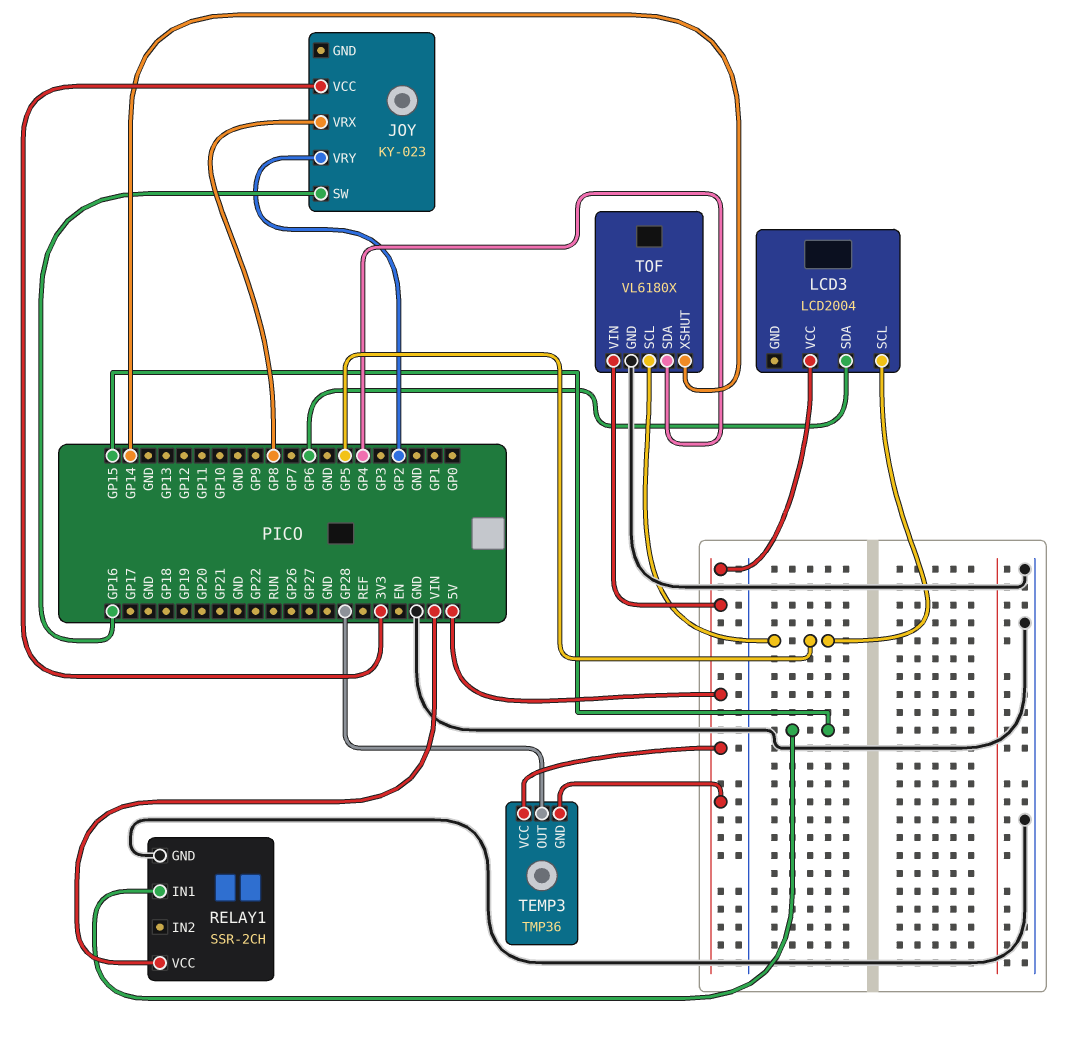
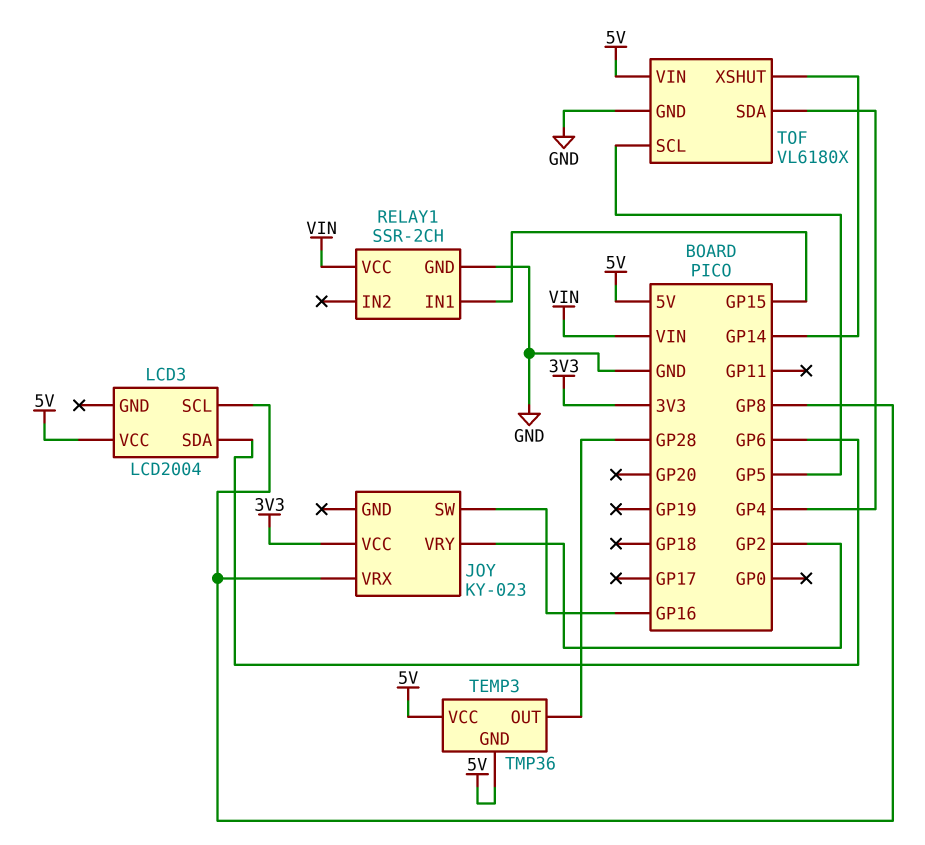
LCD3 pin SCL: GP5 -> GP8

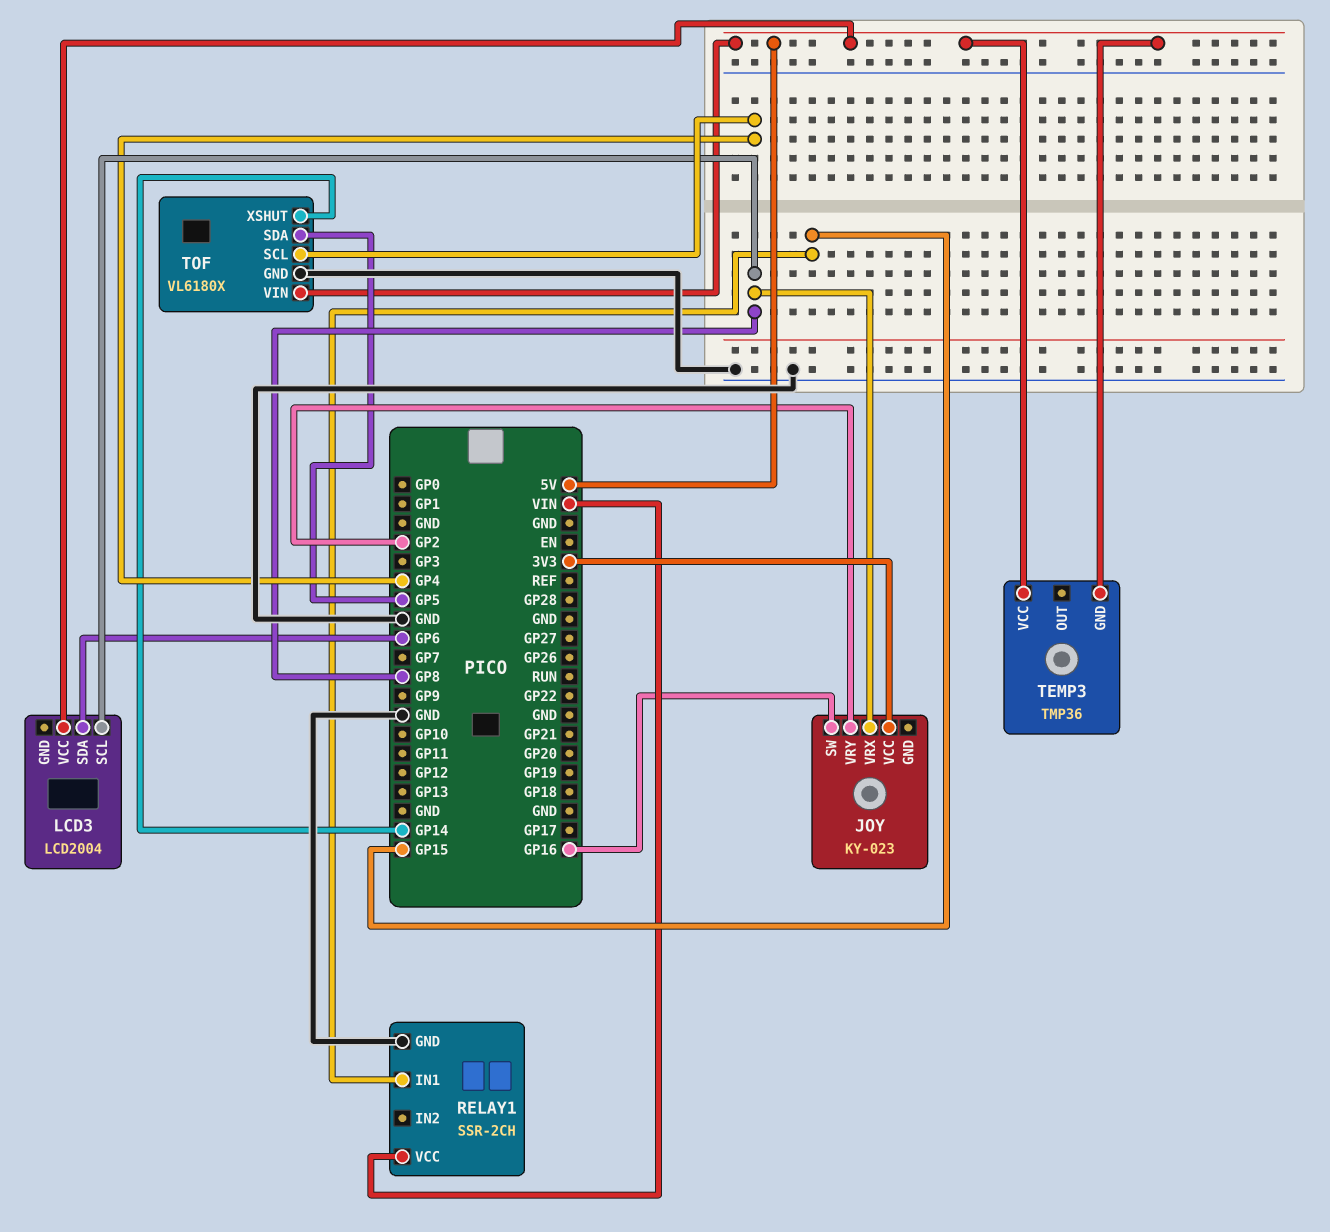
TEMP3 pin OUT: GP28 -> none
TOF pin SCL: GP5 -> GP4
TOF pin SDA: GP4 -> GP5

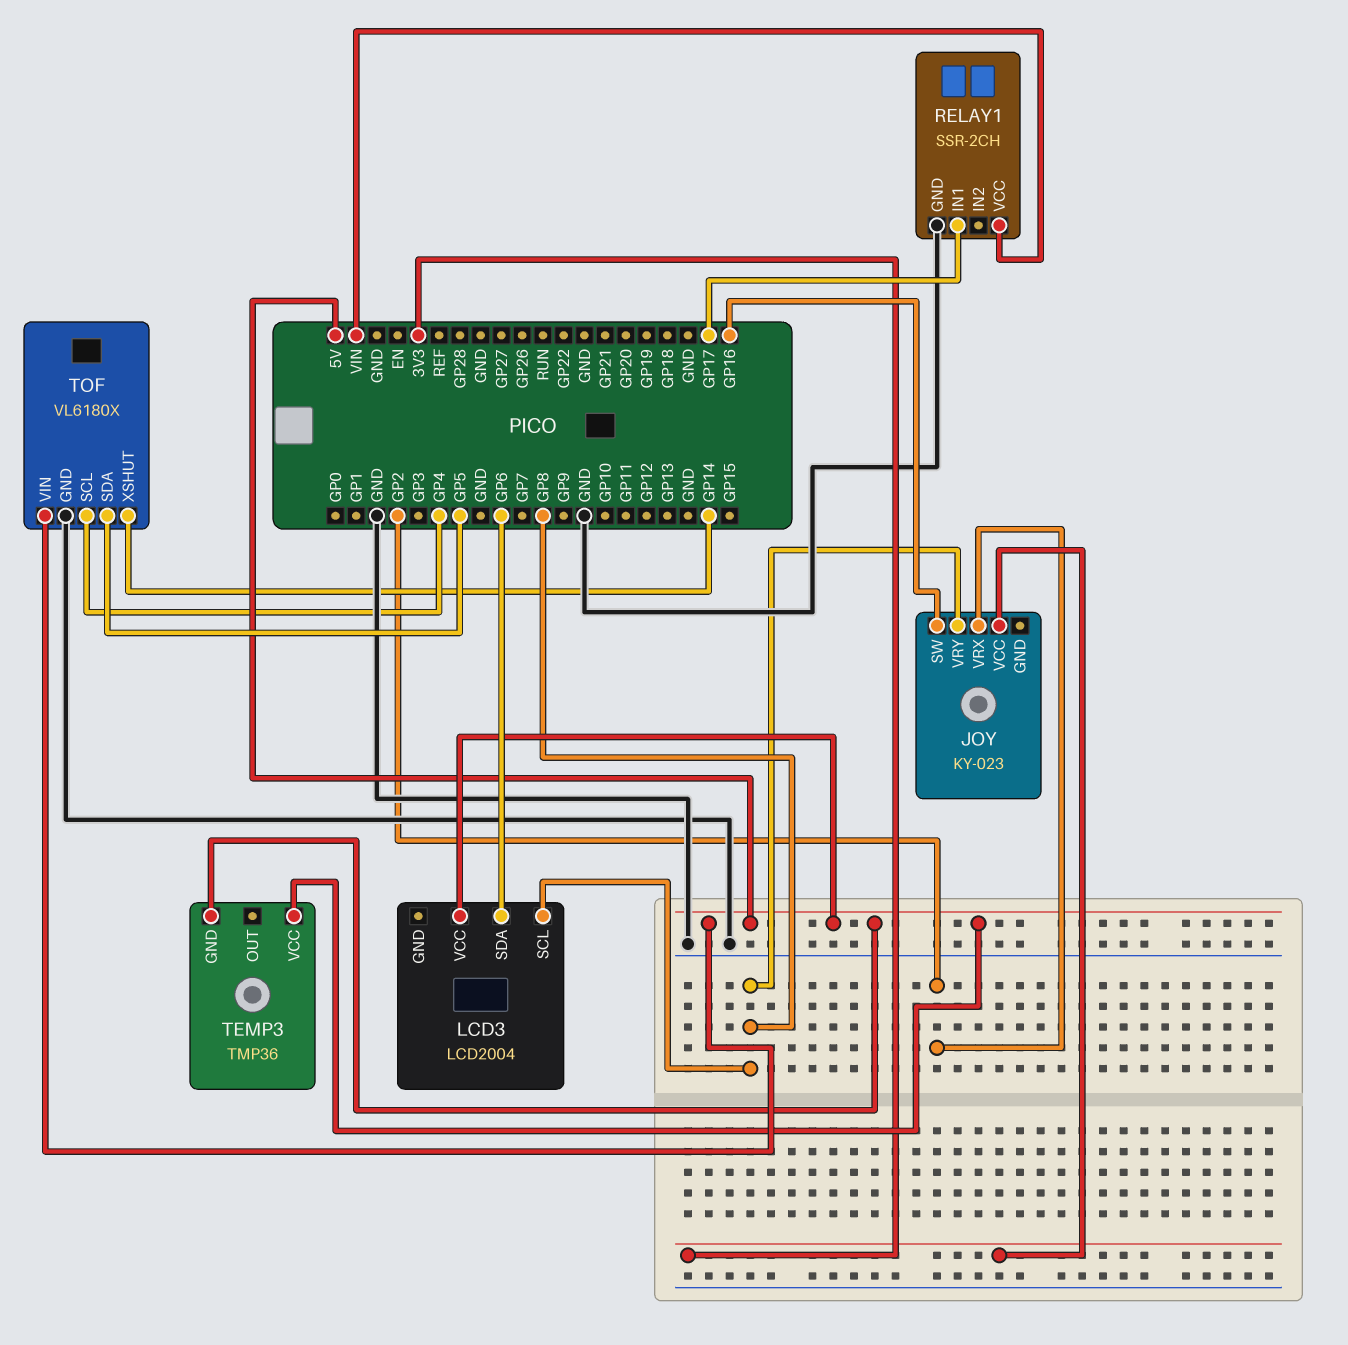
JOY pin VRX: GP8 -> GP2
JOY pin VRY: GP2 -> GP8
RELAY1 pin IN1: GP15 -> GP17

